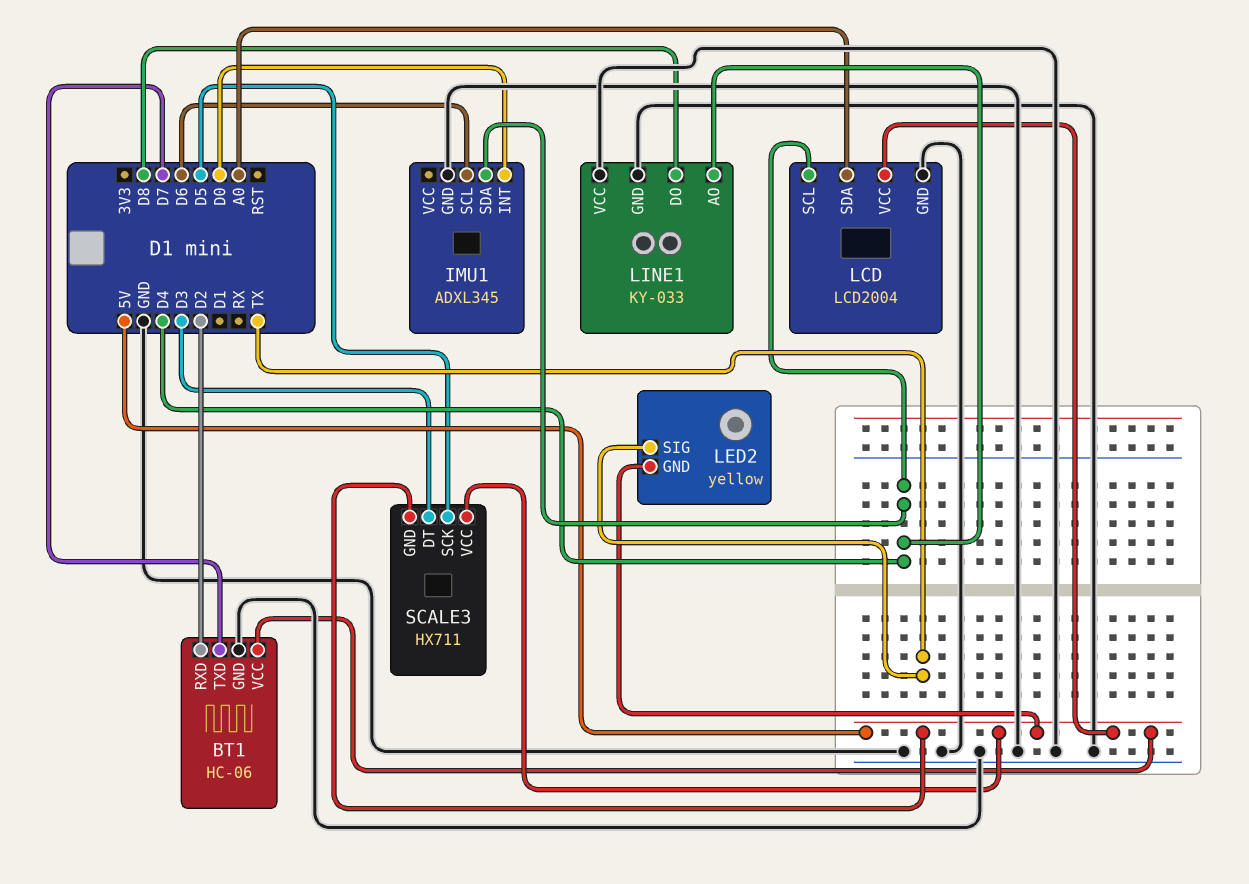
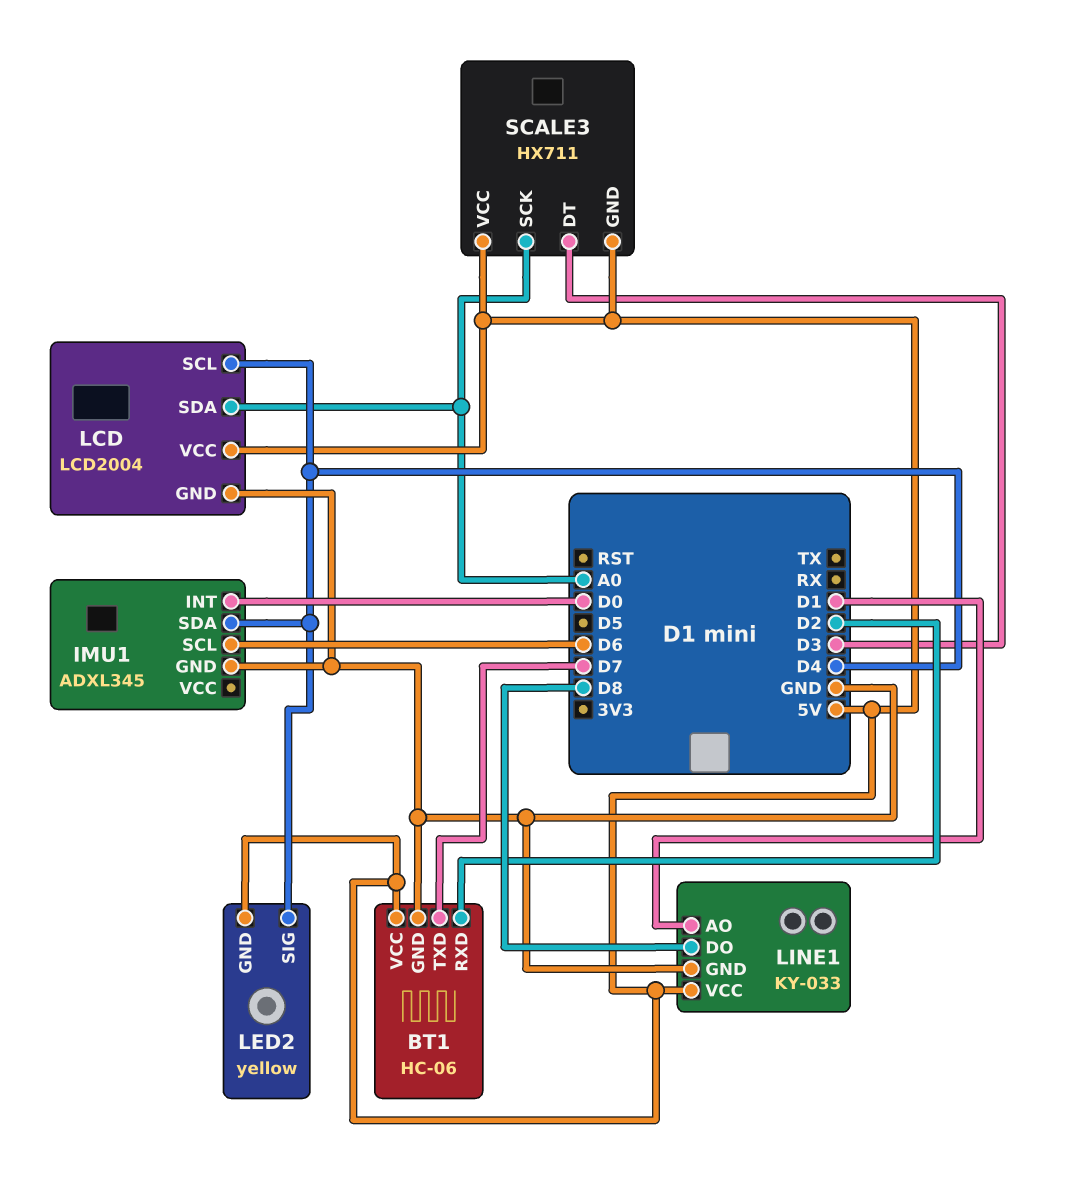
LED2 pin SIG: TX -> D4
LINE1 pin AO: D4 -> D1
LINE1 pin VCC: GND -> 5V
SCALE3 pin SCK: D5 -> A0

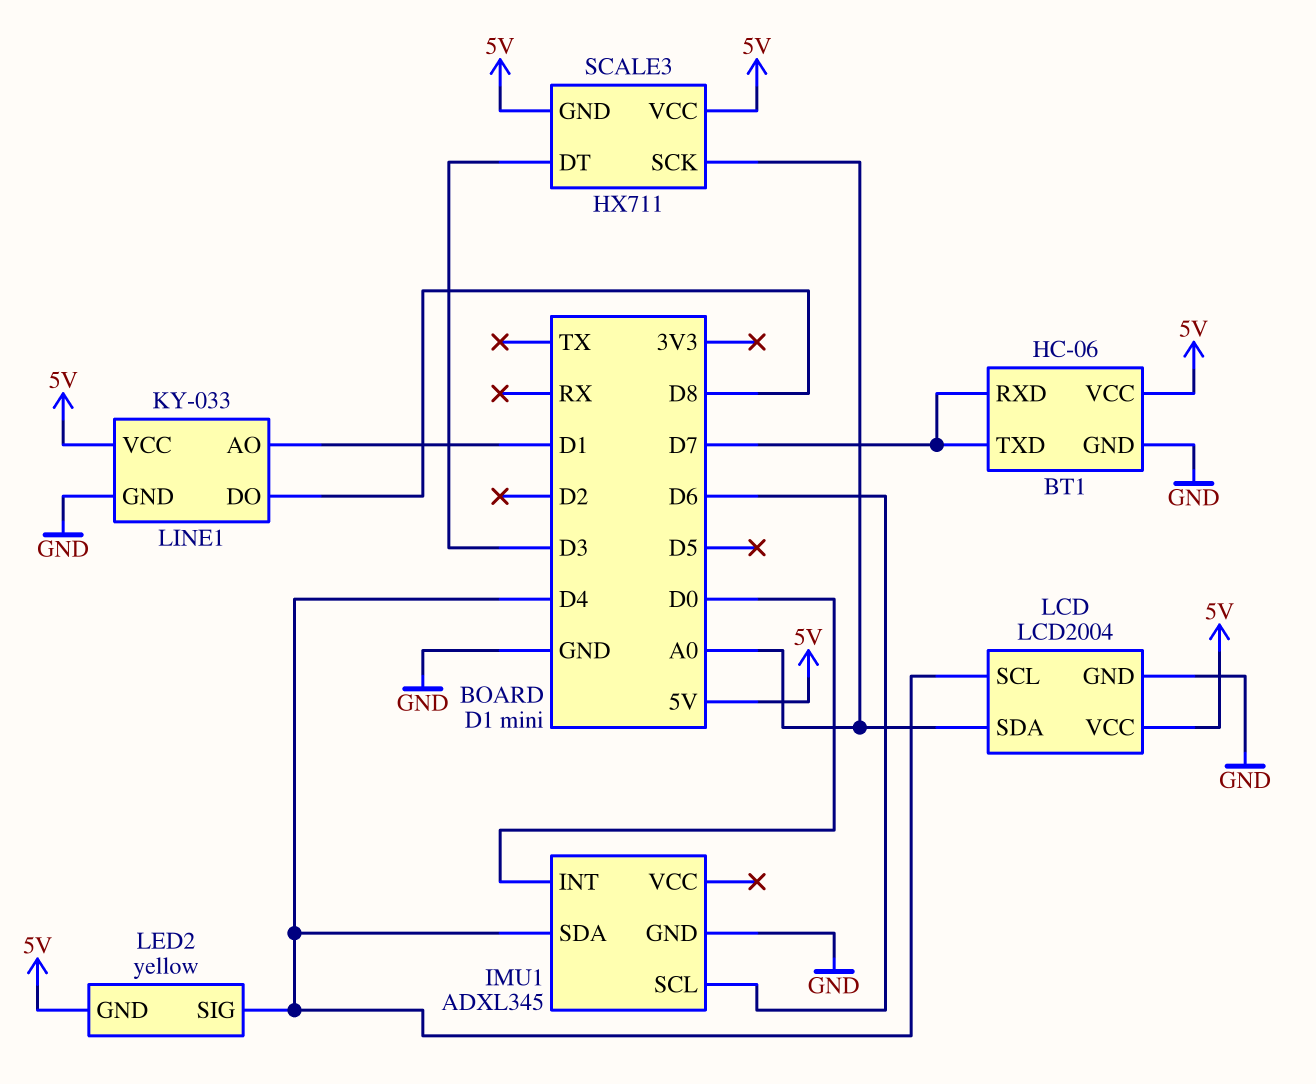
BT1 pin RXD: D2 -> D7

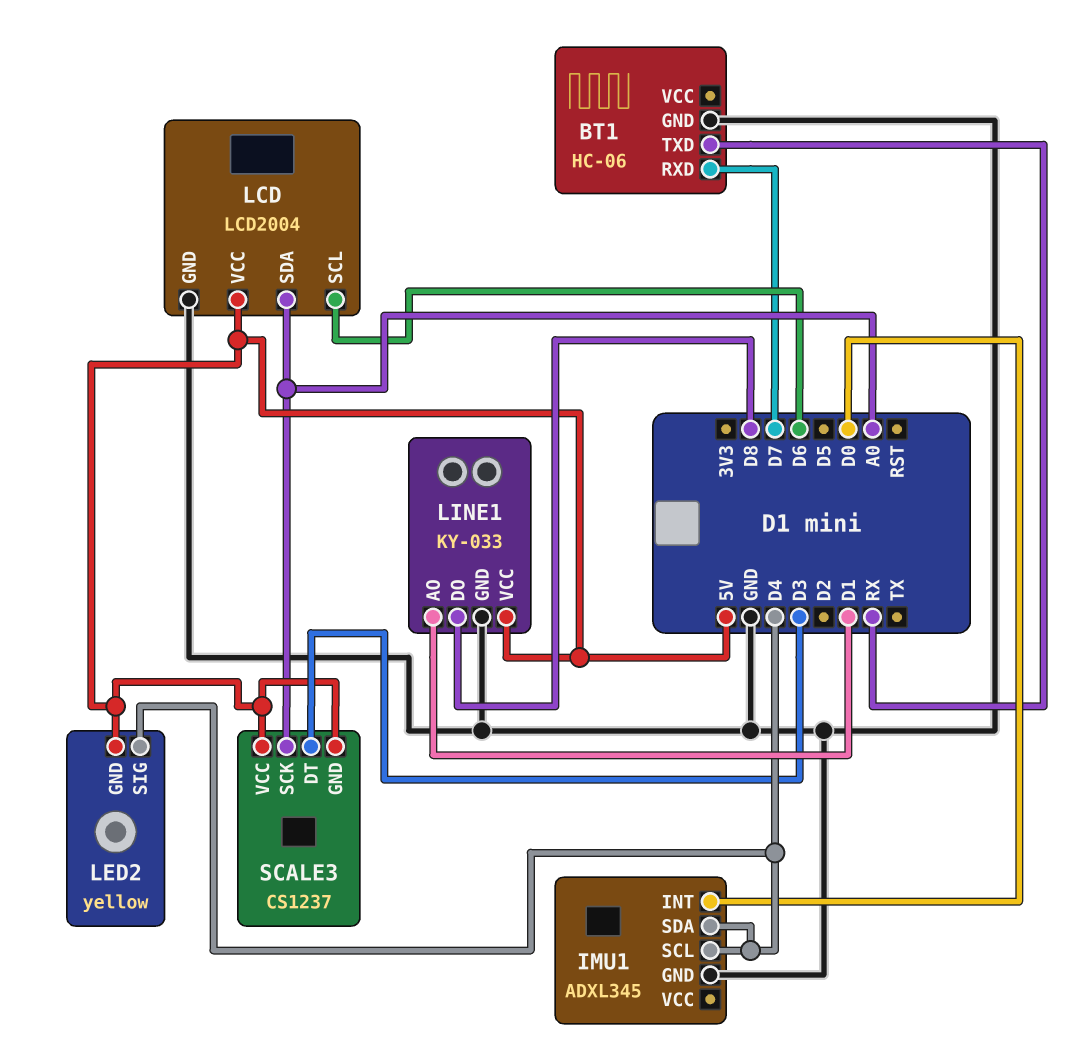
BT1 pin TXD: D7 -> RX
BT1 pin VCC: 5V -> none
IMU1 pin SCL: D6 -> D4
LCD pin SCL: D4 -> D6
SCALE3: HX711 -> CS1237

